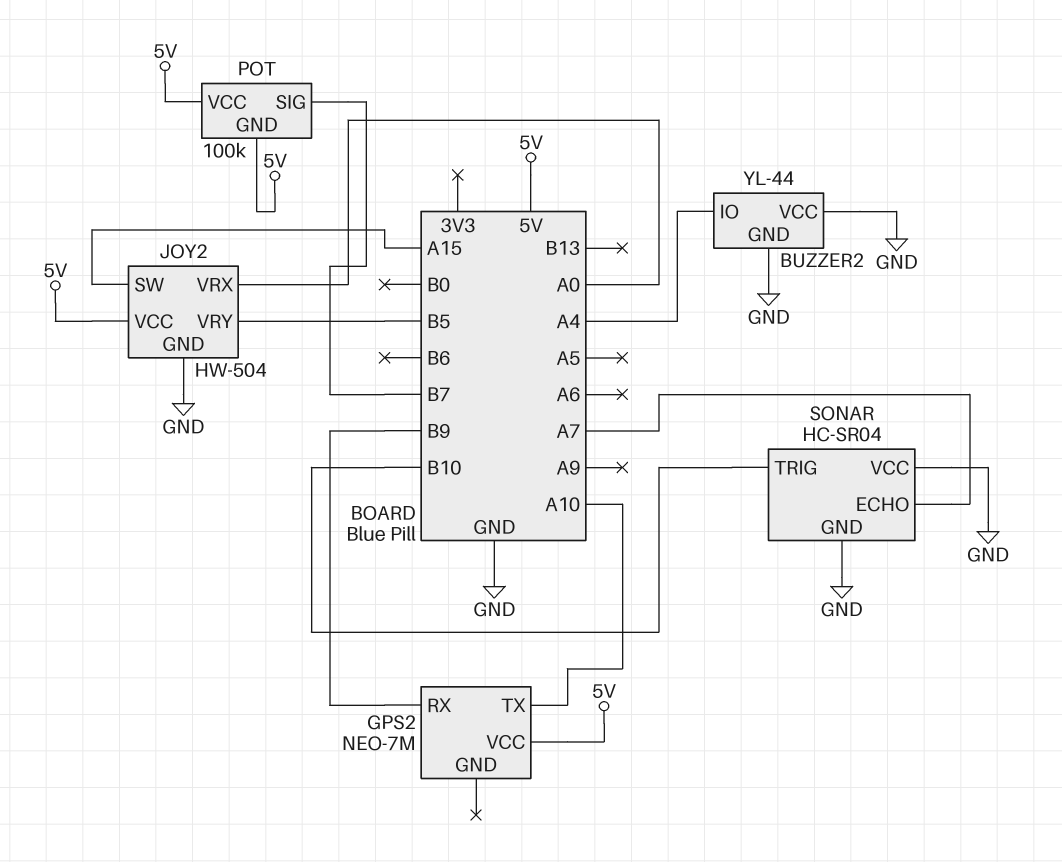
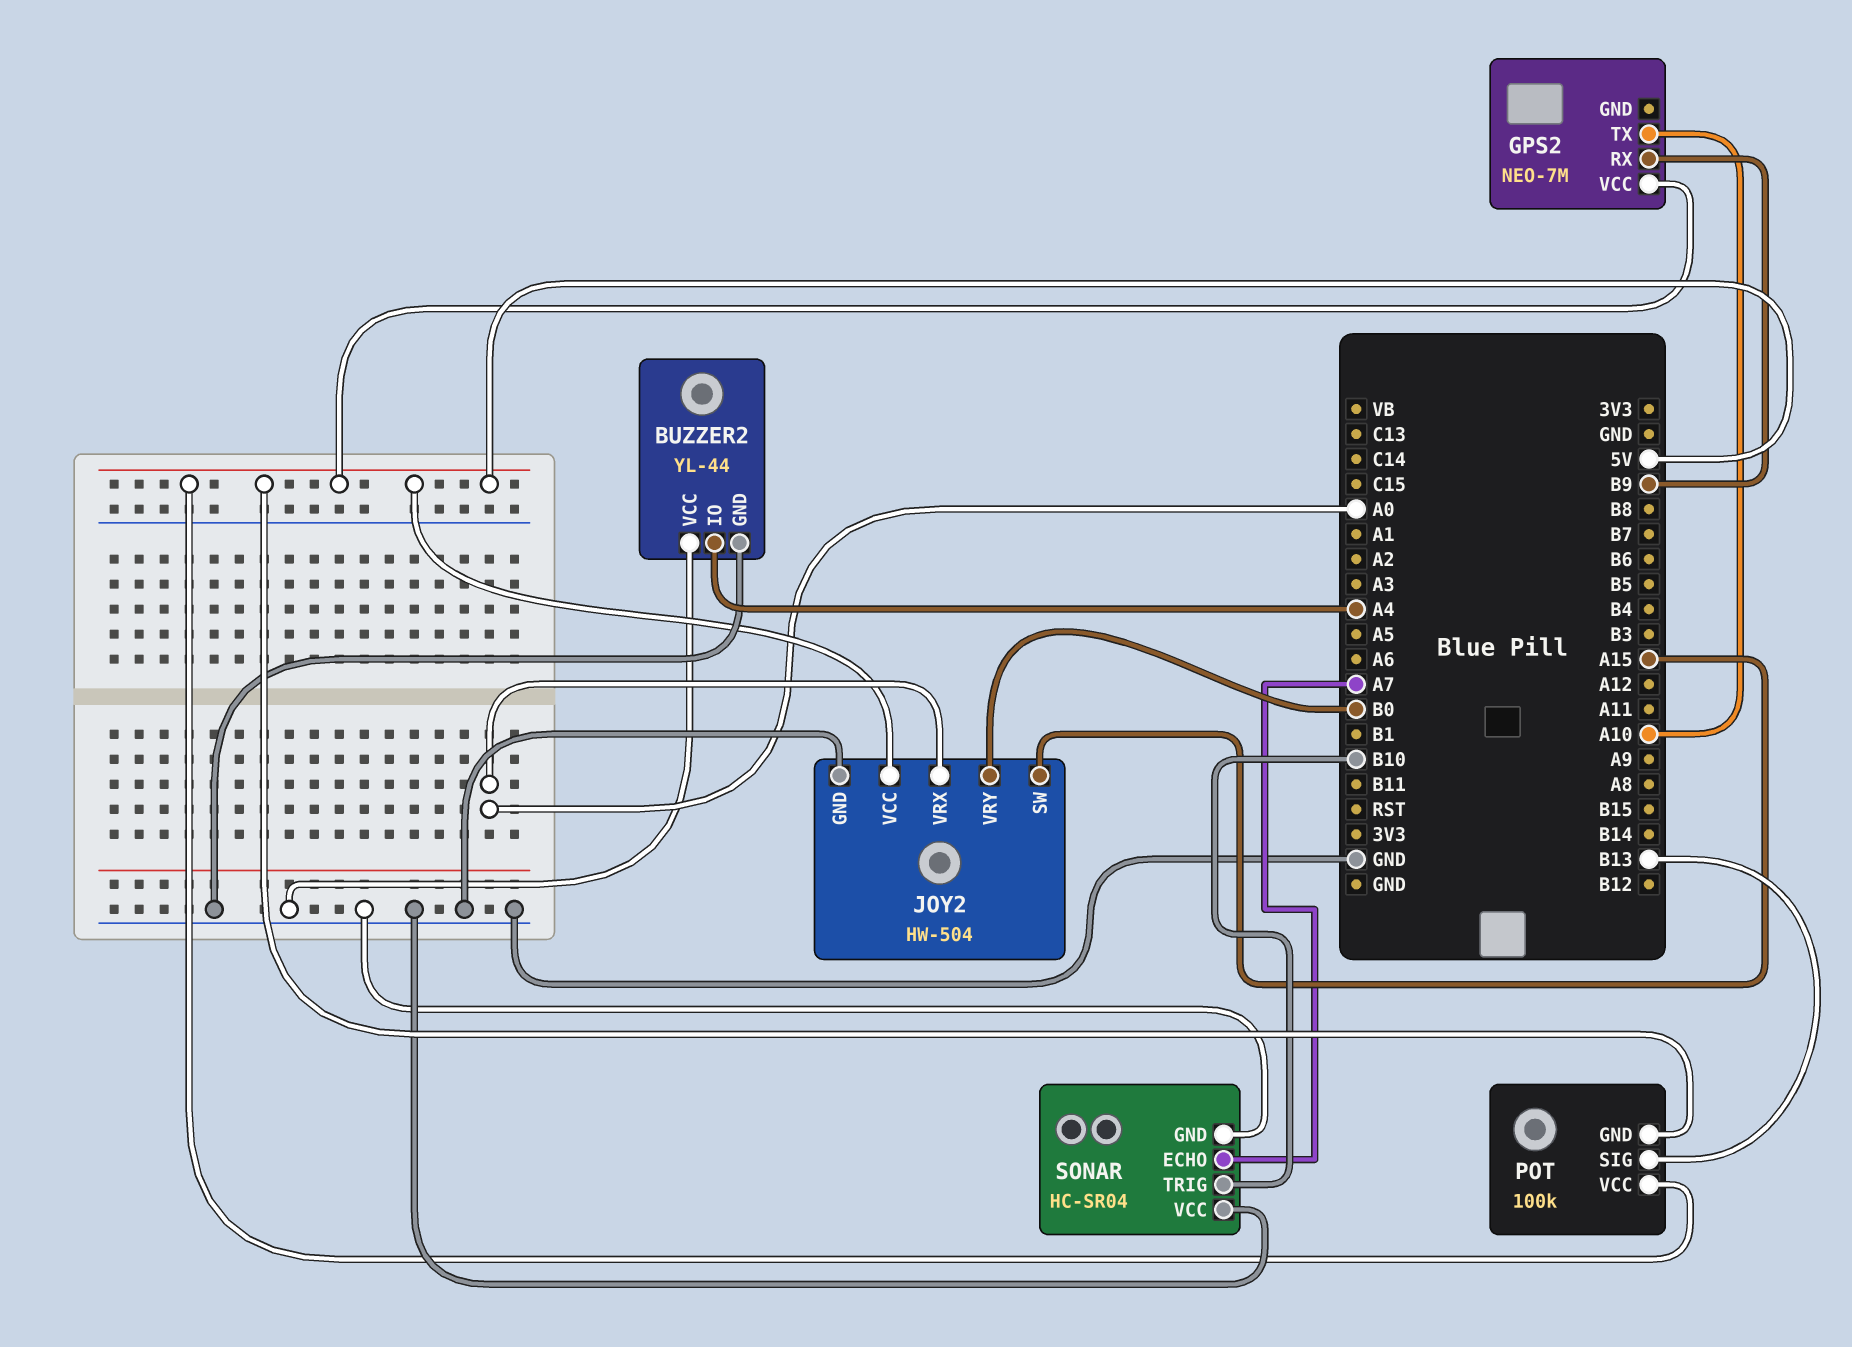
JOY2 pin VRY: B5 -> B0
POT pin SIG: B7 -> B13

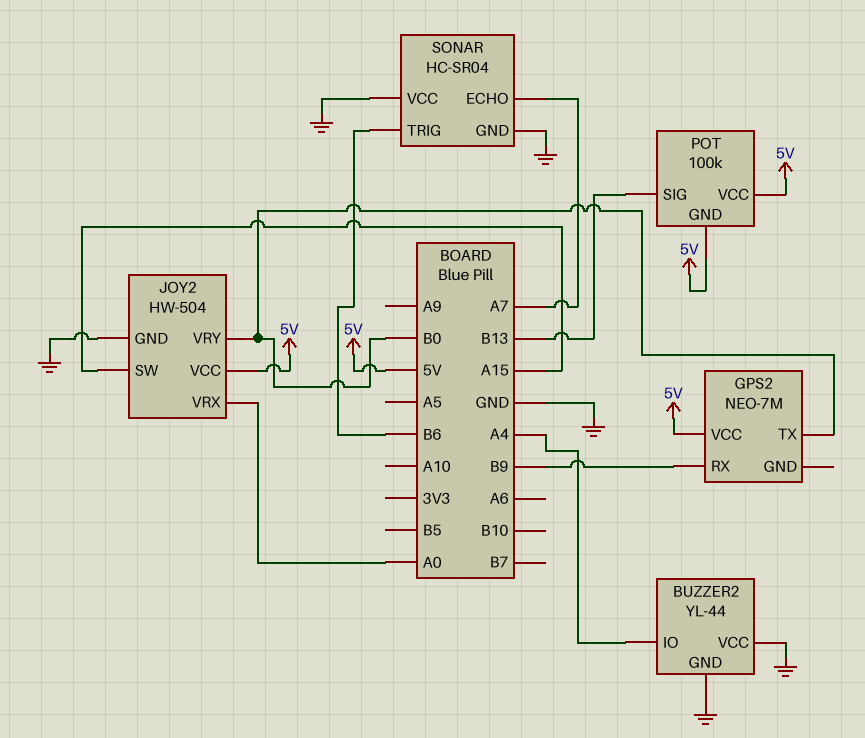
GPS2 pin TX: A10 -> B0
SONAR pin TRIG: B10 -> B6

